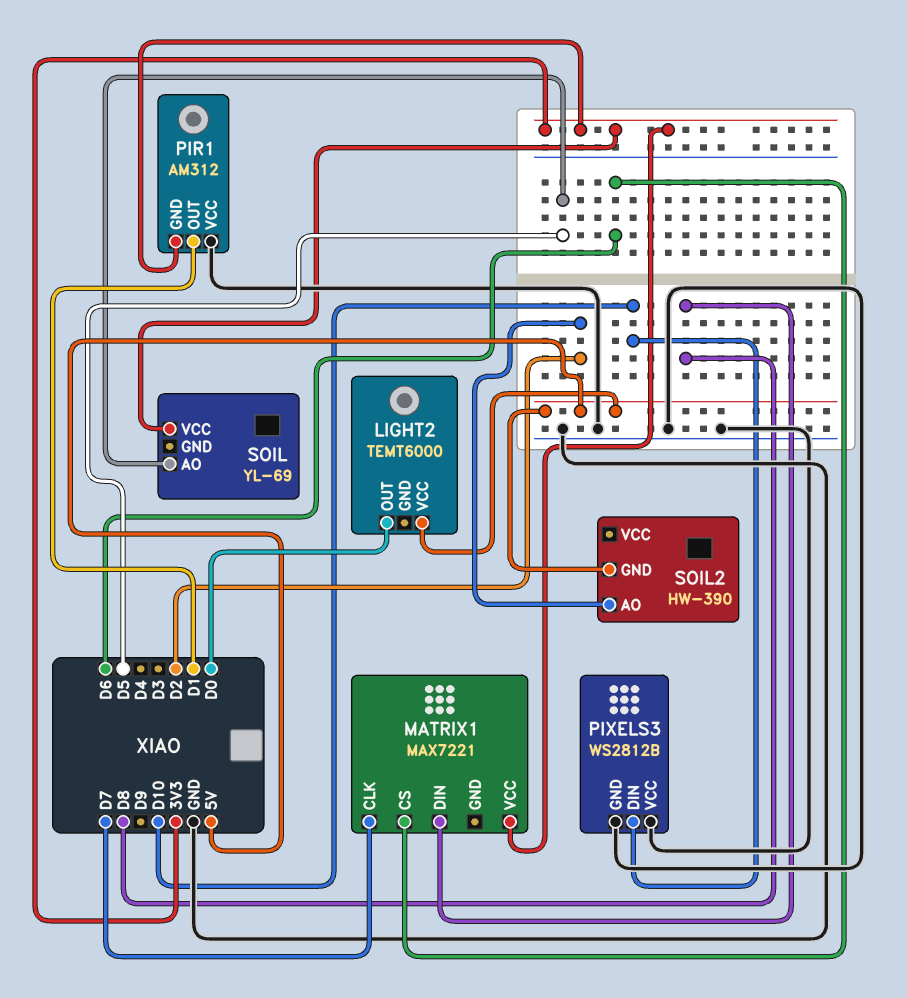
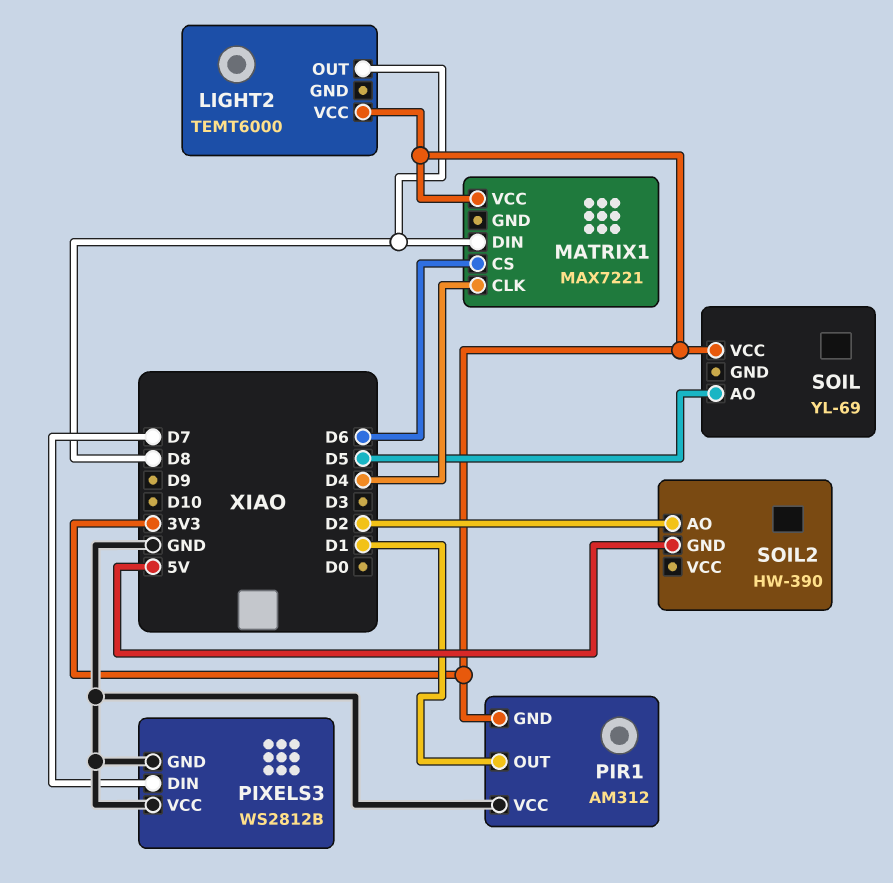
LIGHT2 pin OUT: D0 -> D8
LIGHT2 pin VCC: 5V -> 3V3
MATRIX1 pin CLK: D7 -> D4
PIXELS3 pin DIN: D10 -> D7

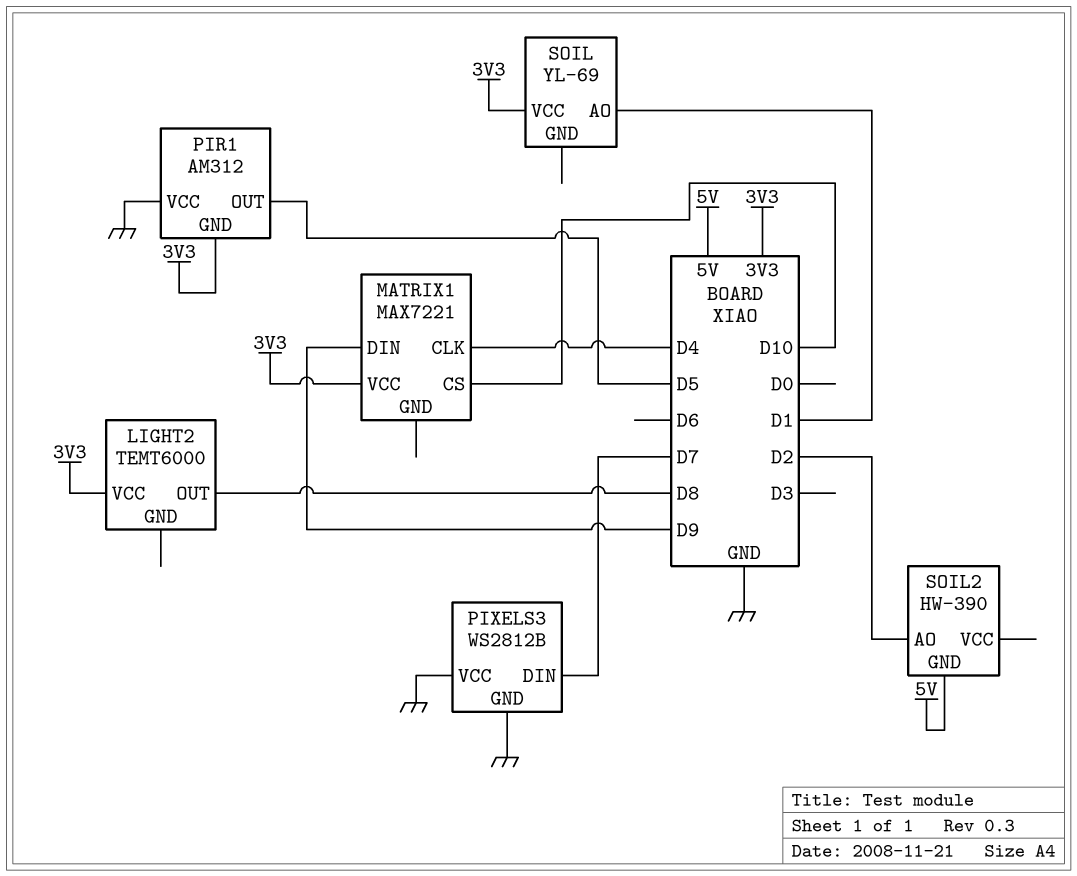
MATRIX1 pin CS: D6 -> D10
MATRIX1 pin DIN: D8 -> D9
PIR1 pin OUT: D1 -> D5
SOIL pin AO: D5 -> D1

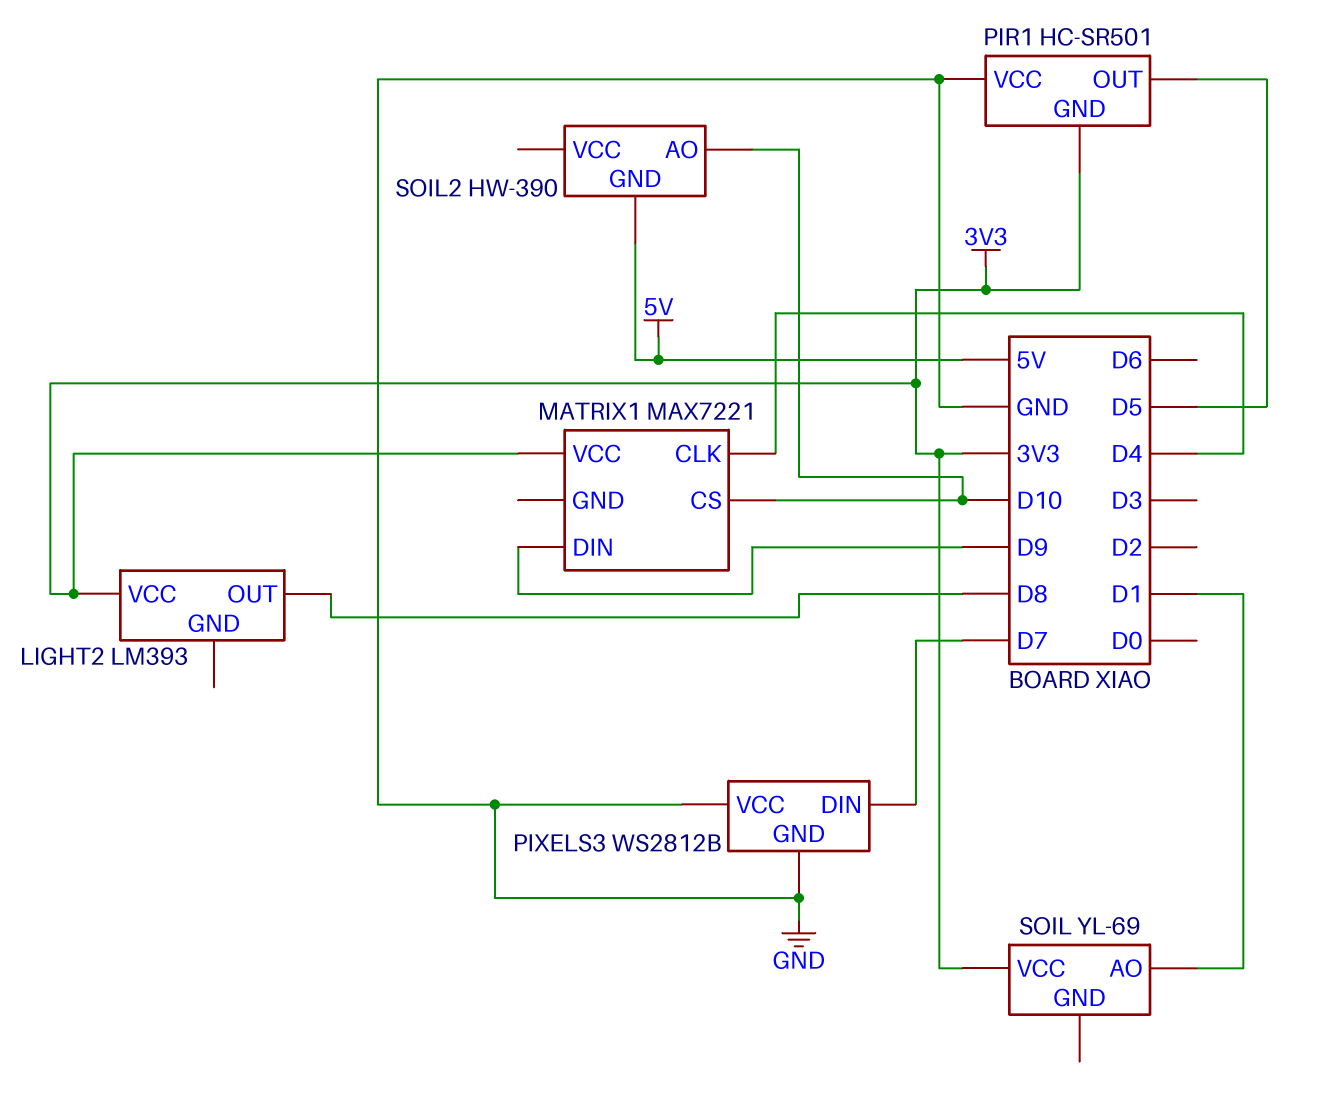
LIGHT2: TEMT6000 -> LM393
PIR1: AM312 -> HC-SR501
SOIL2 pin AO: D2 -> D10

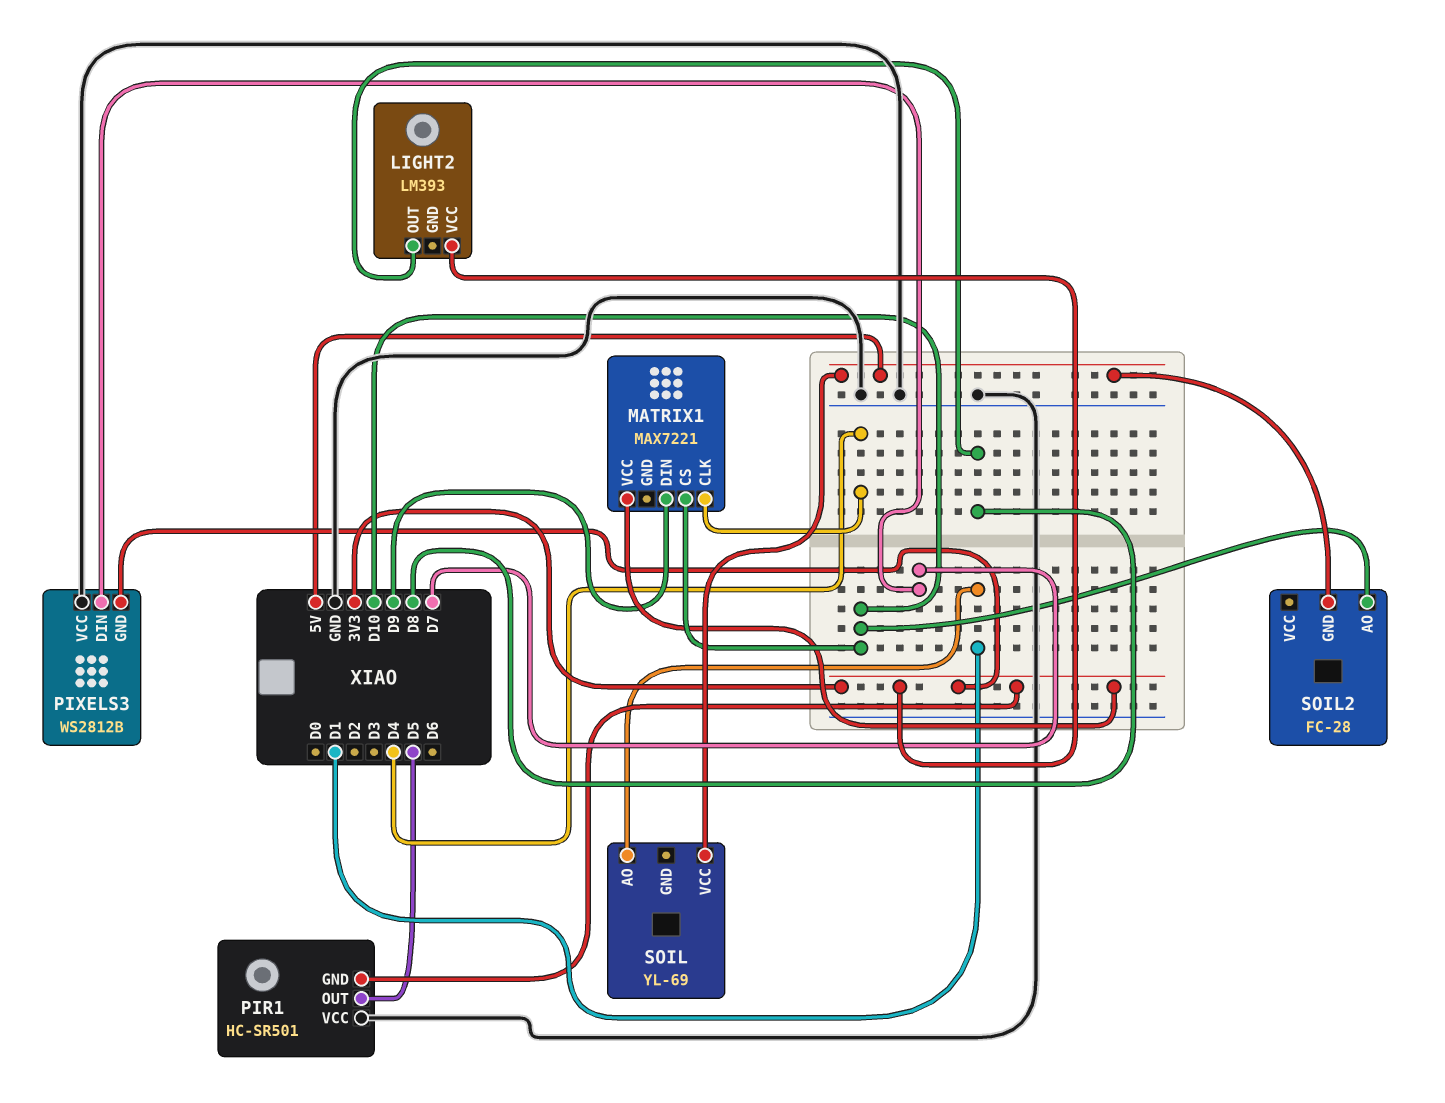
PIXELS3 pin GND: GND -> 3V3
SOIL pin VCC: 3V3 -> 5V
SOIL2: HW-390 -> FC-28

